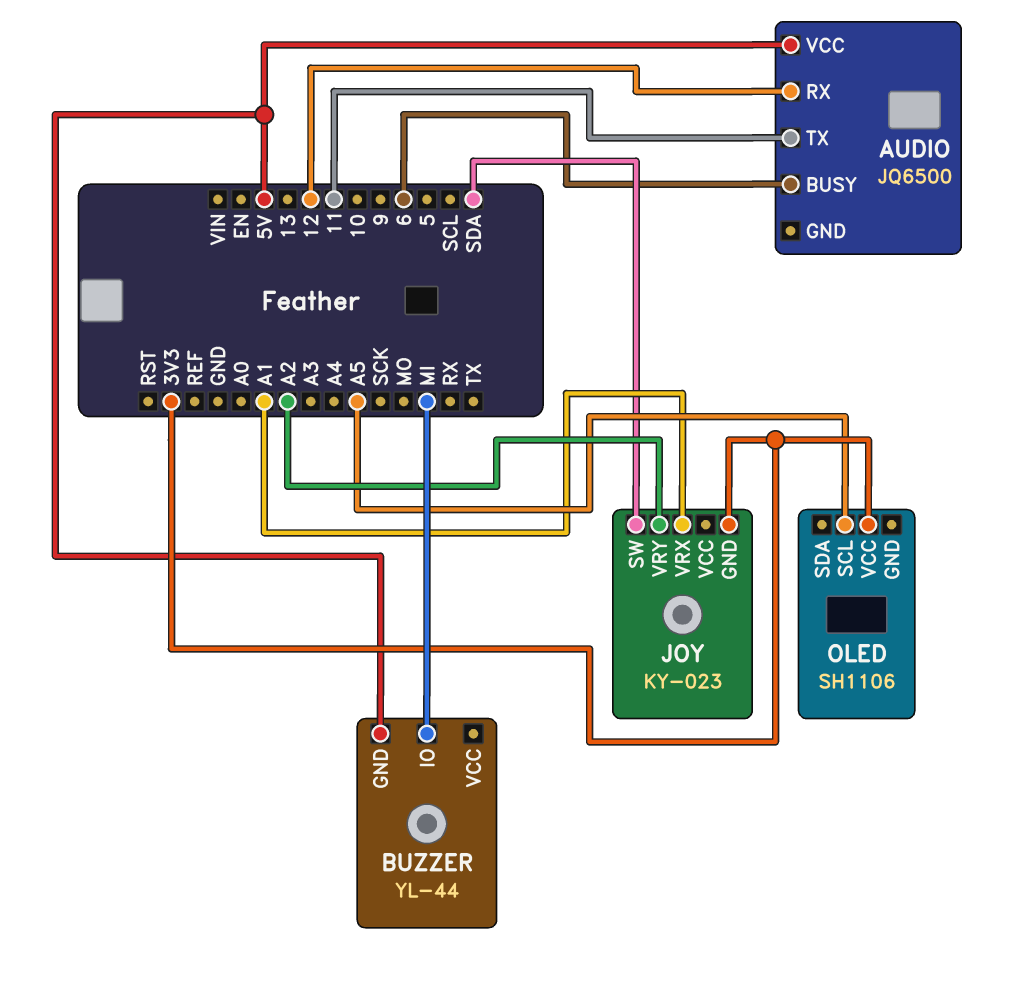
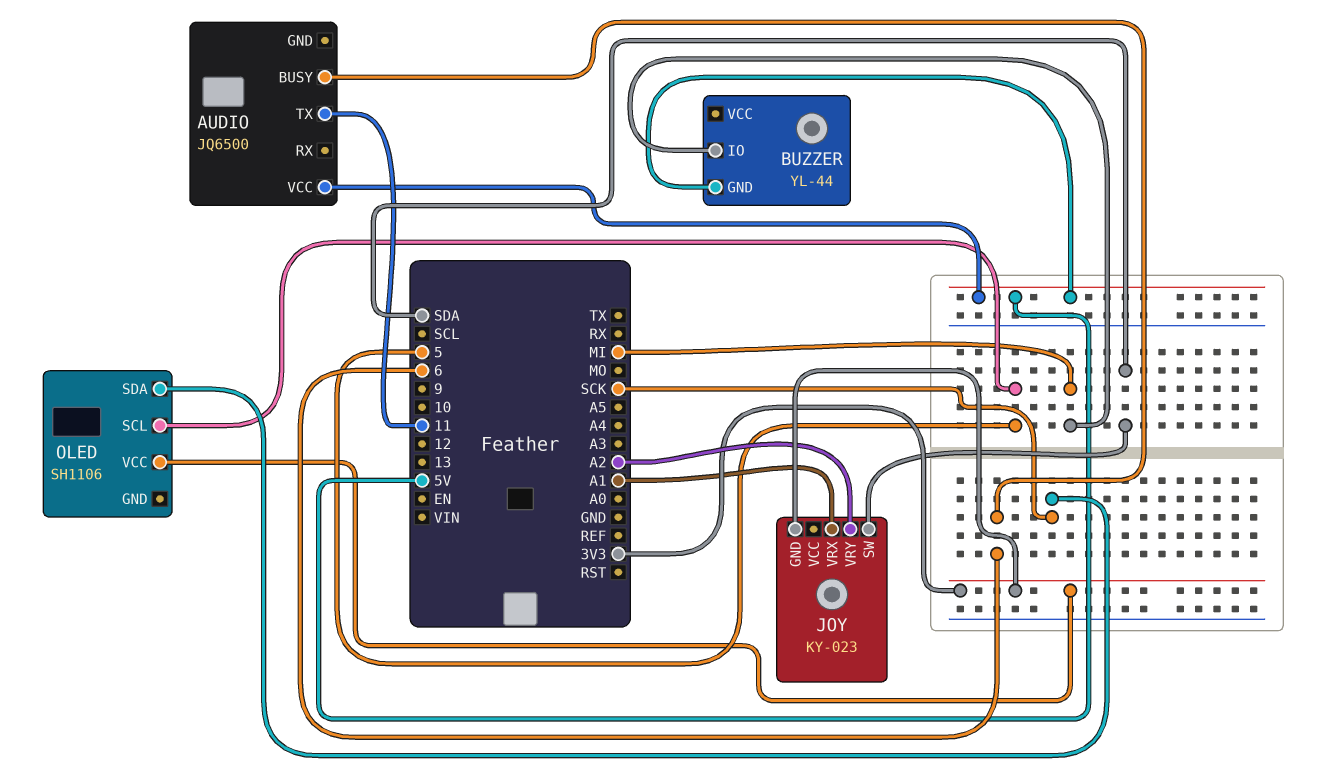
AUDIO pin RX: 12 -> none
OLED pin SCL: A5 -> 5
OLED pin SDA: none -> SCK

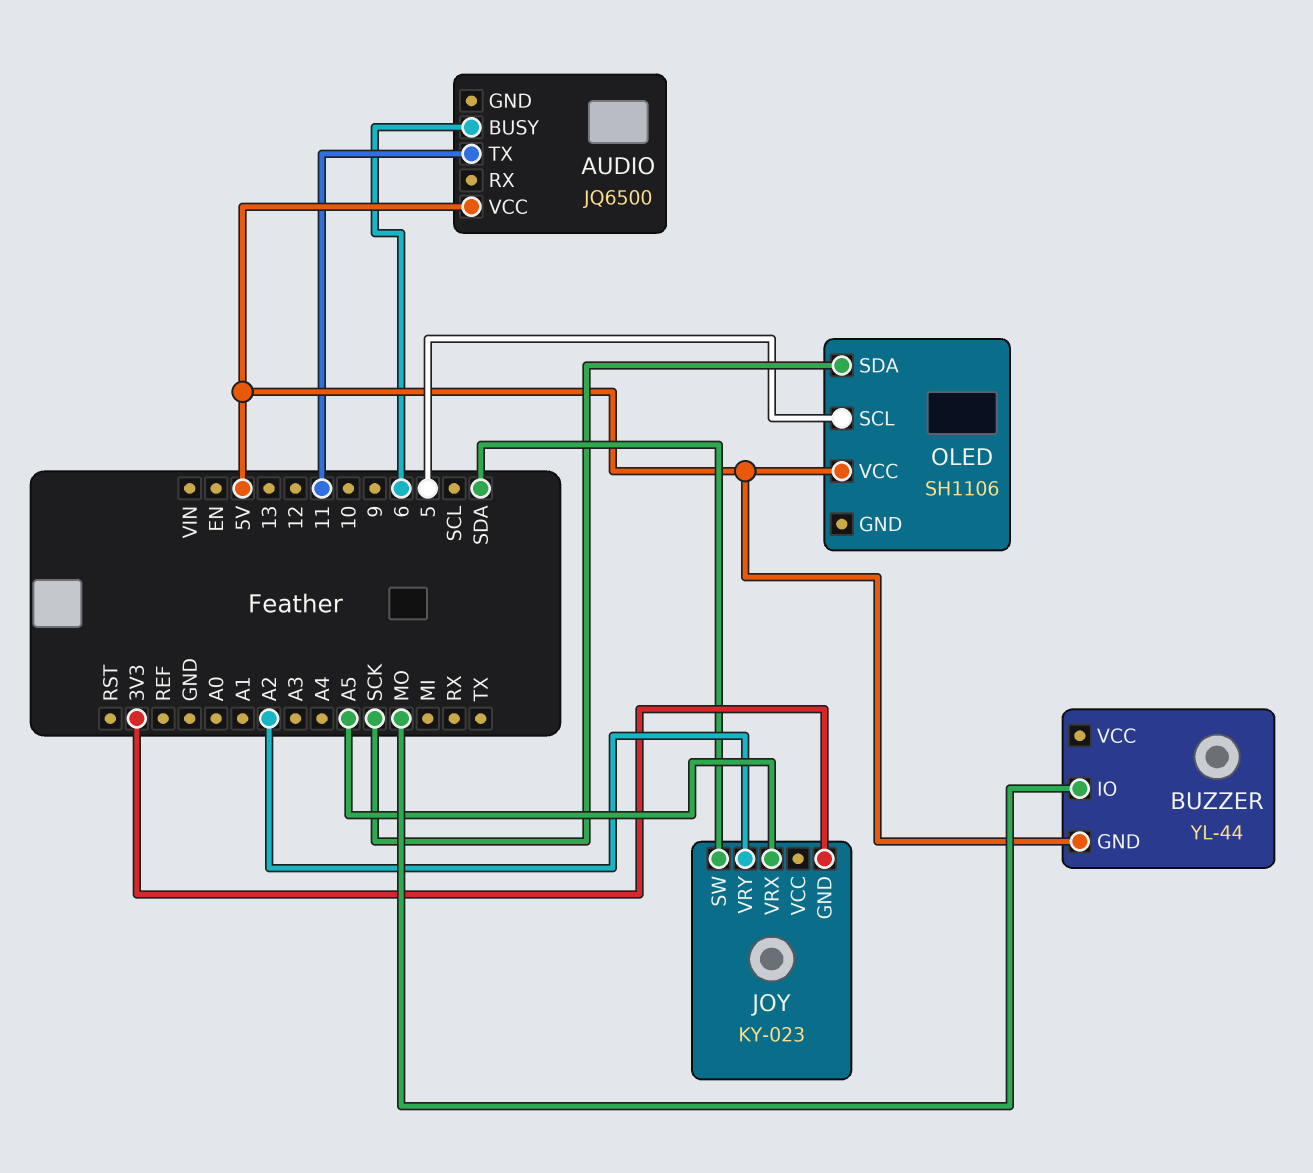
BUZZER pin IO: MI -> MO
JOY pin VRX: A1 -> A5
OLED pin VCC: 3V3 -> 5V

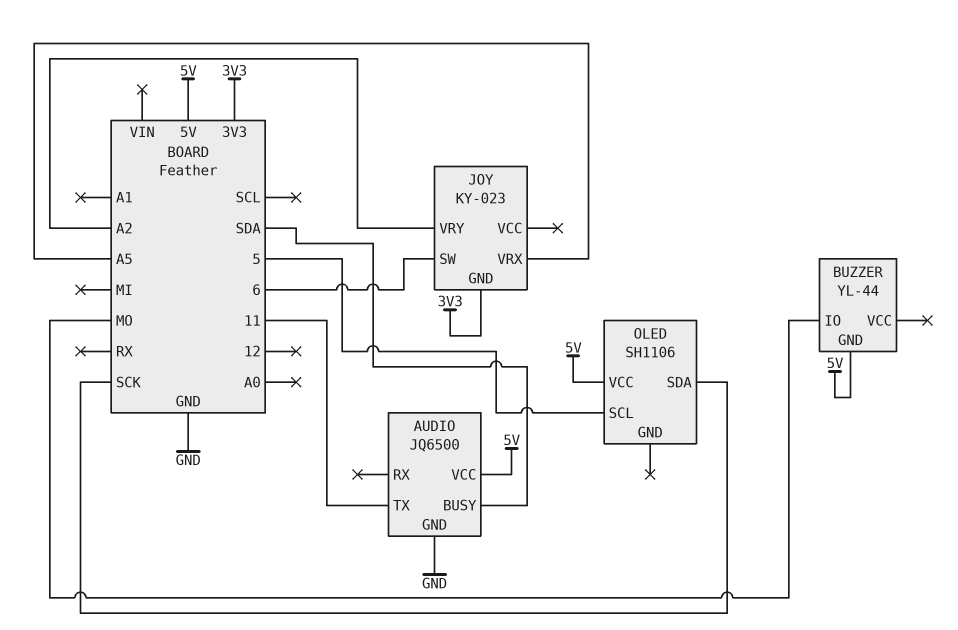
AUDIO pin BUSY: 6 -> SDA
AUDIO pin GND: none -> GND
JOY pin SW: SDA -> 6

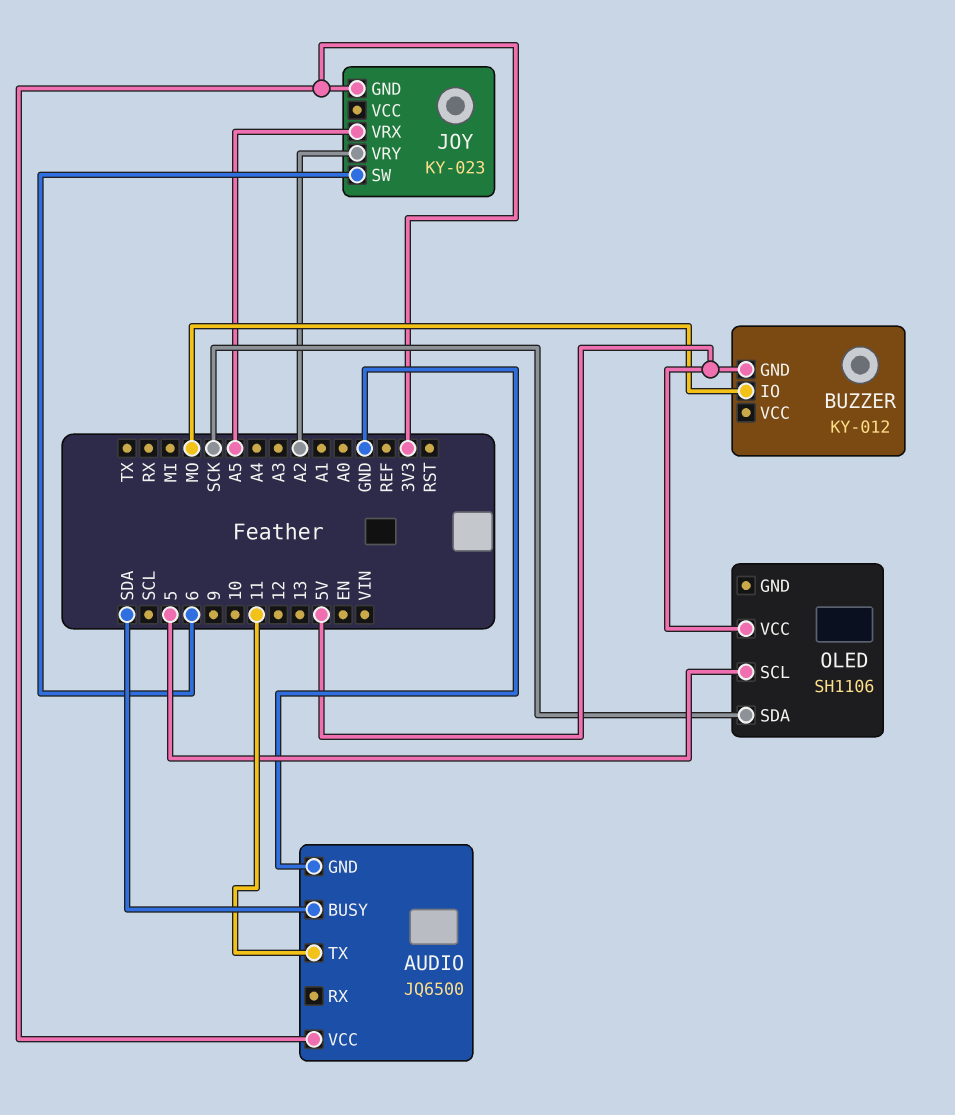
AUDIO pin VCC: 5V -> 3V3
BUZZER: YL-44 -> KY-012

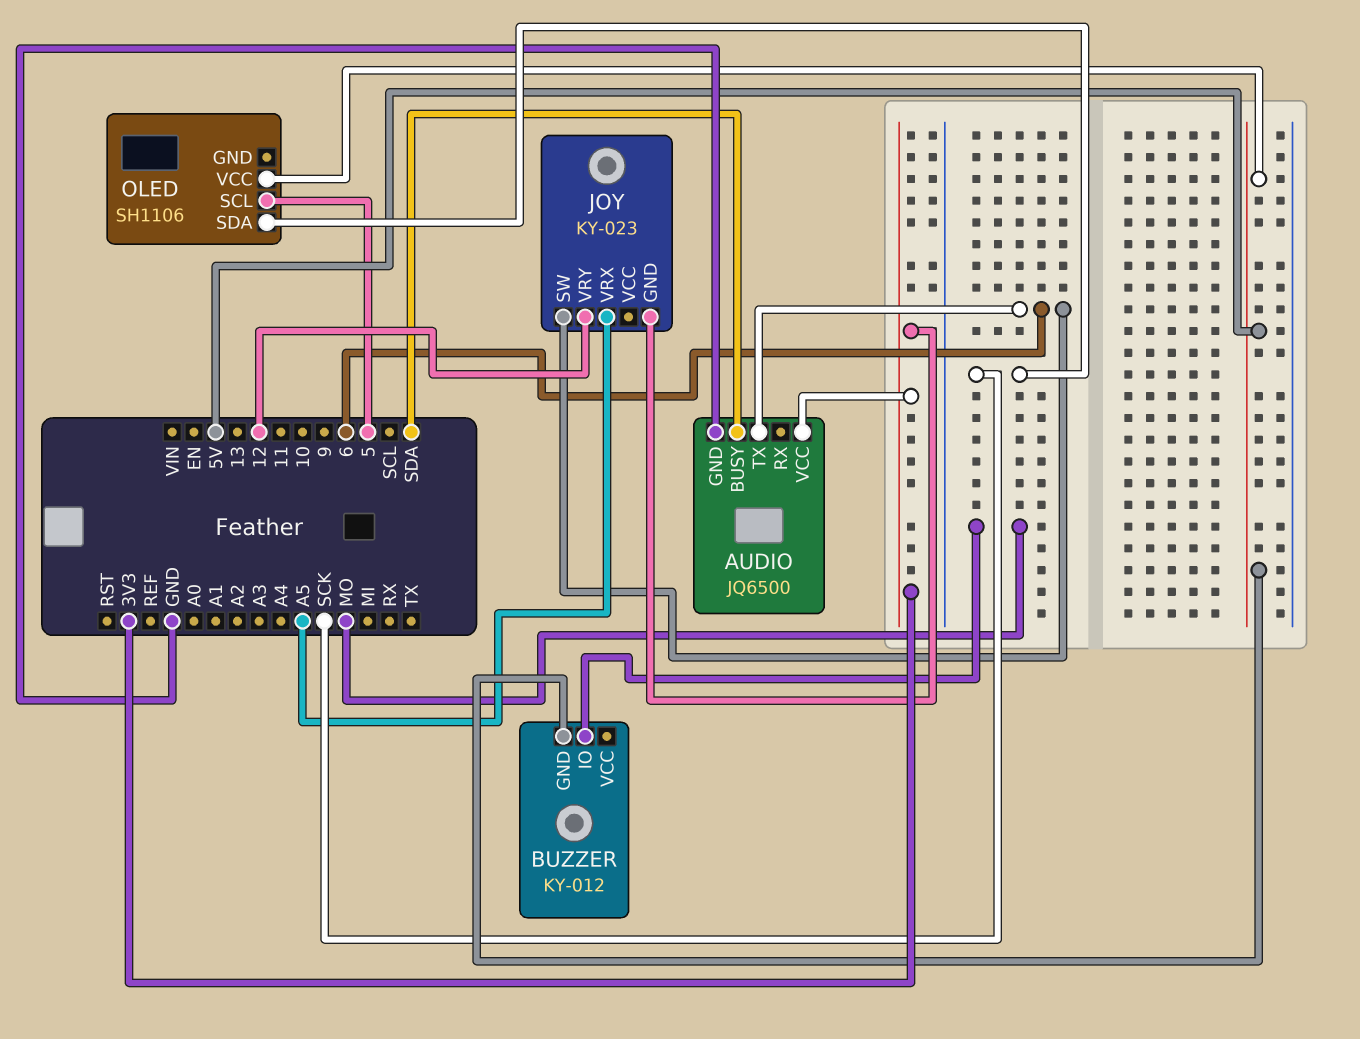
AUDIO pin TX: 11 -> 6
JOY pin VRY: A2 -> 12

